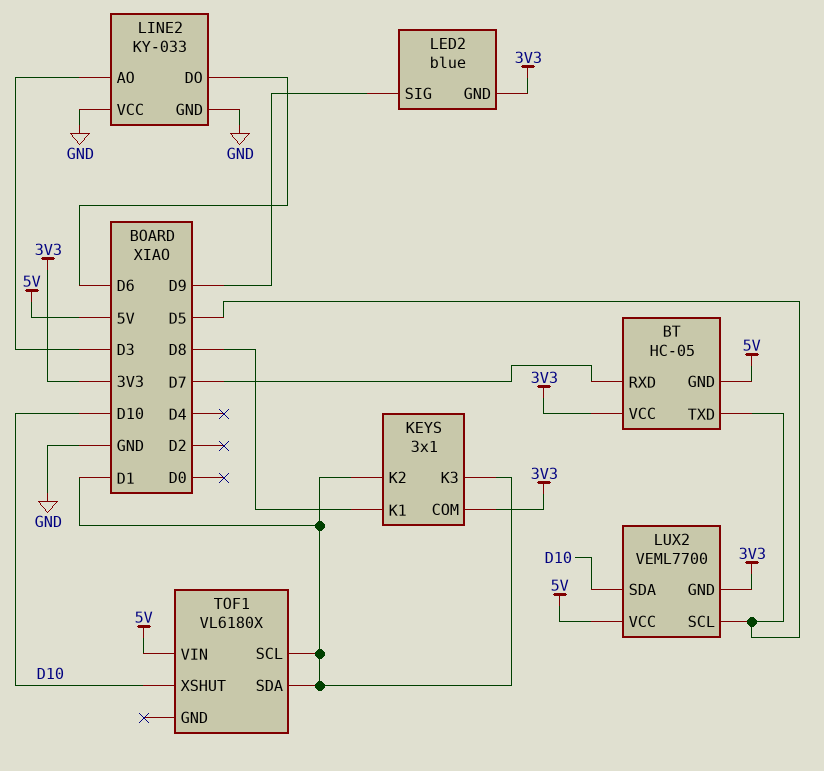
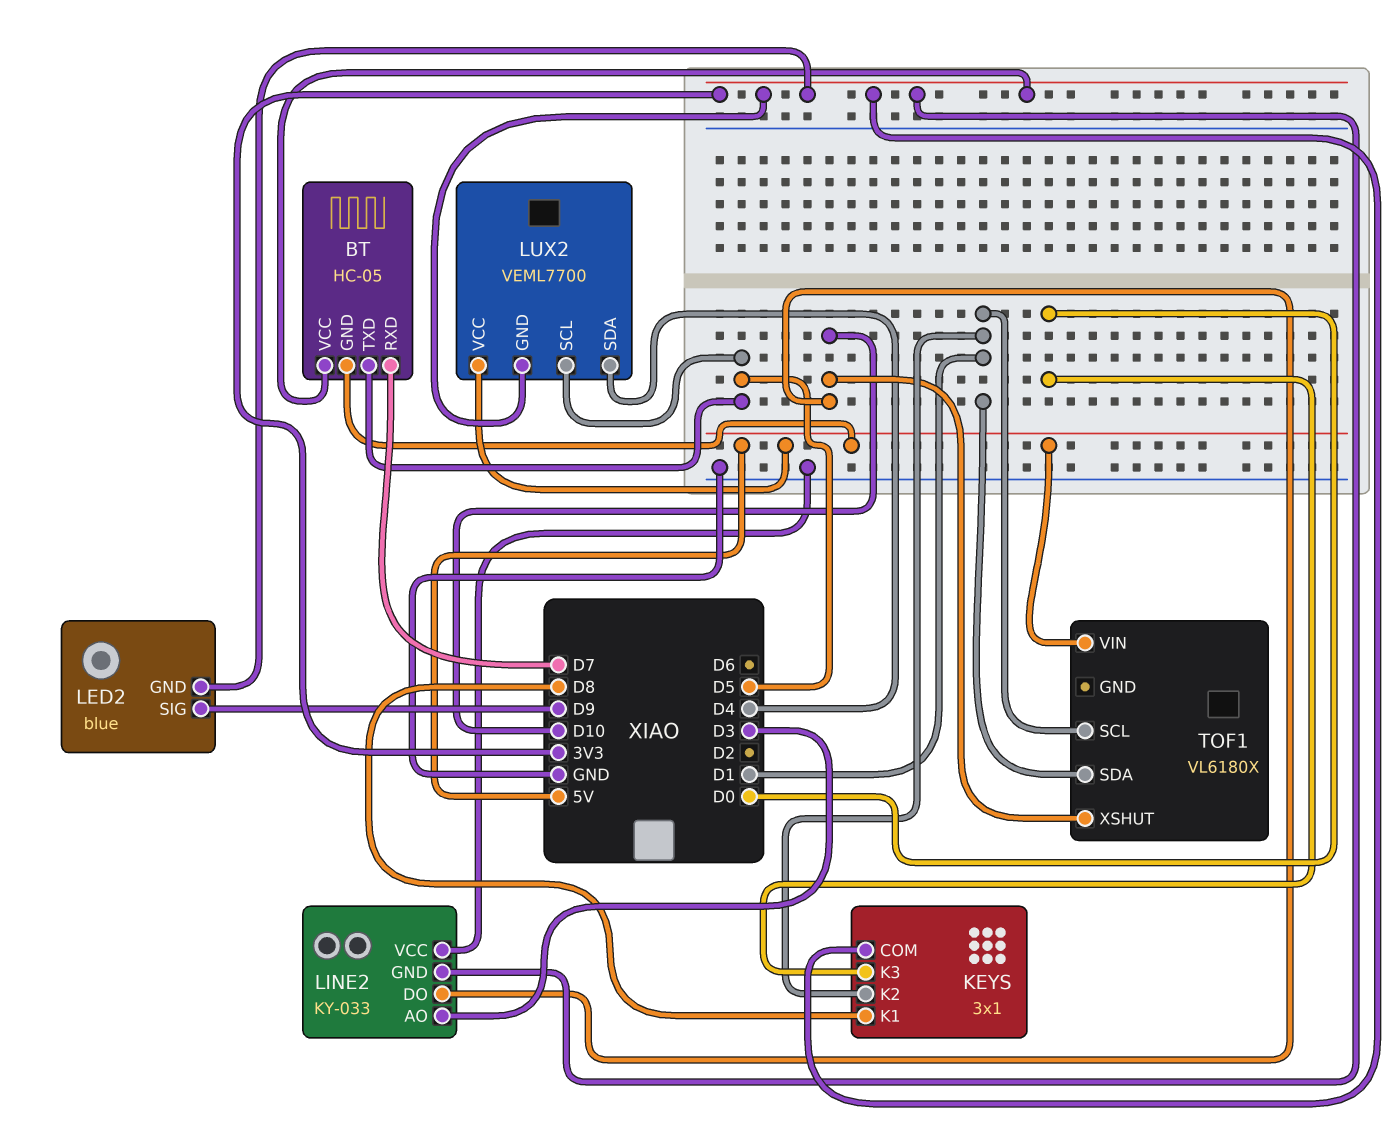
KEYS pin K3: D1 -> D0
LINE2 pin DO: D6 -> D10
LINE2 pin GND: GND -> 3V3
LUX2 pin SDA: D10 -> D4

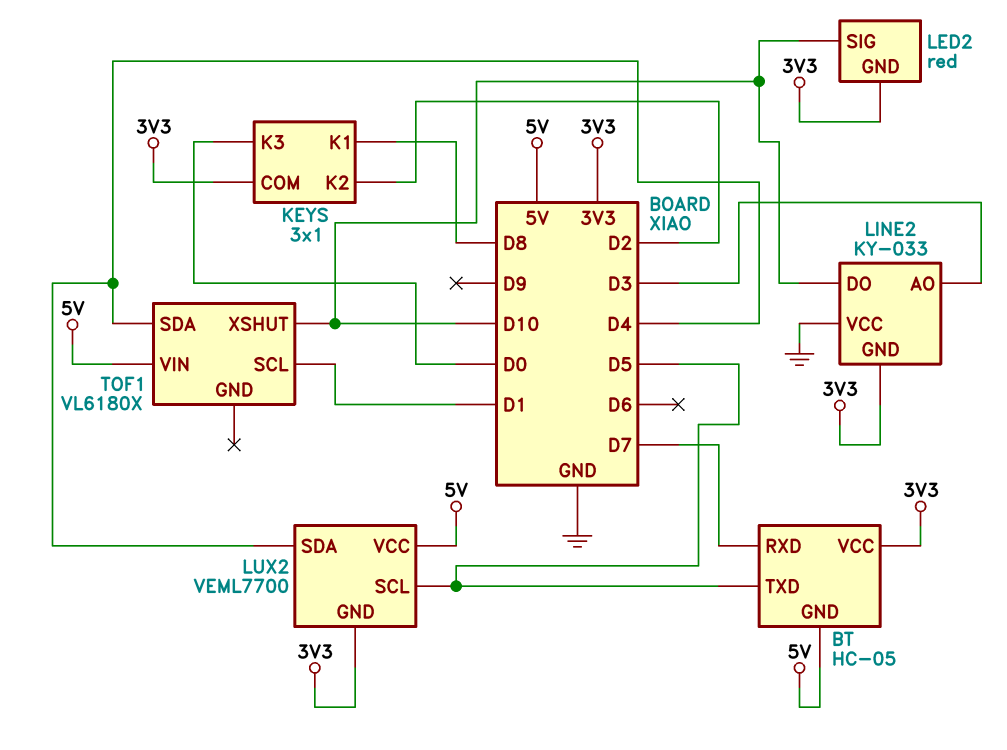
KEYS pin K2: D1 -> D2
LED2: blue -> red
LED2 pin SIG: D9 -> D10
TOF1 pin SDA: D1 -> D4

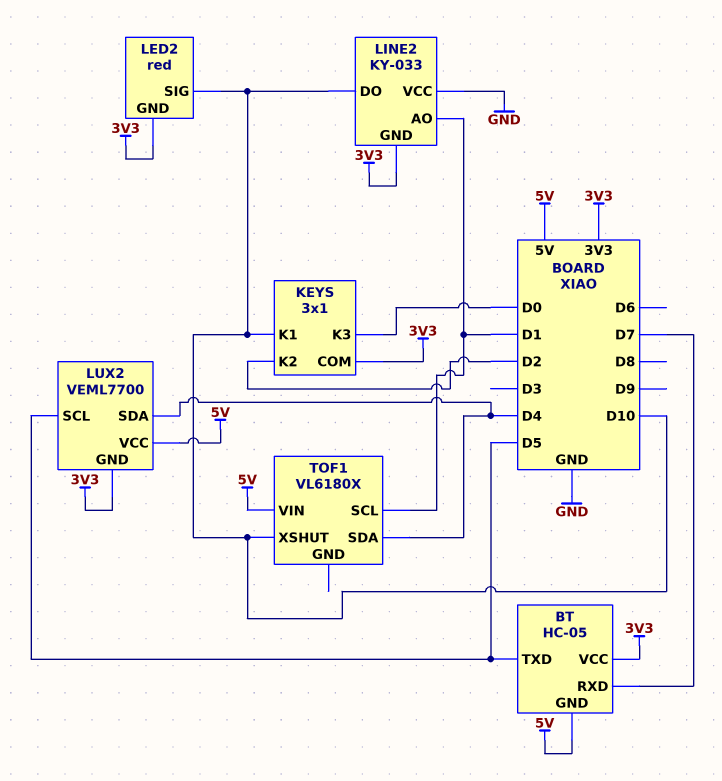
KEYS pin K1: D8 -> D10
LINE2 pin AO: D3 -> D1

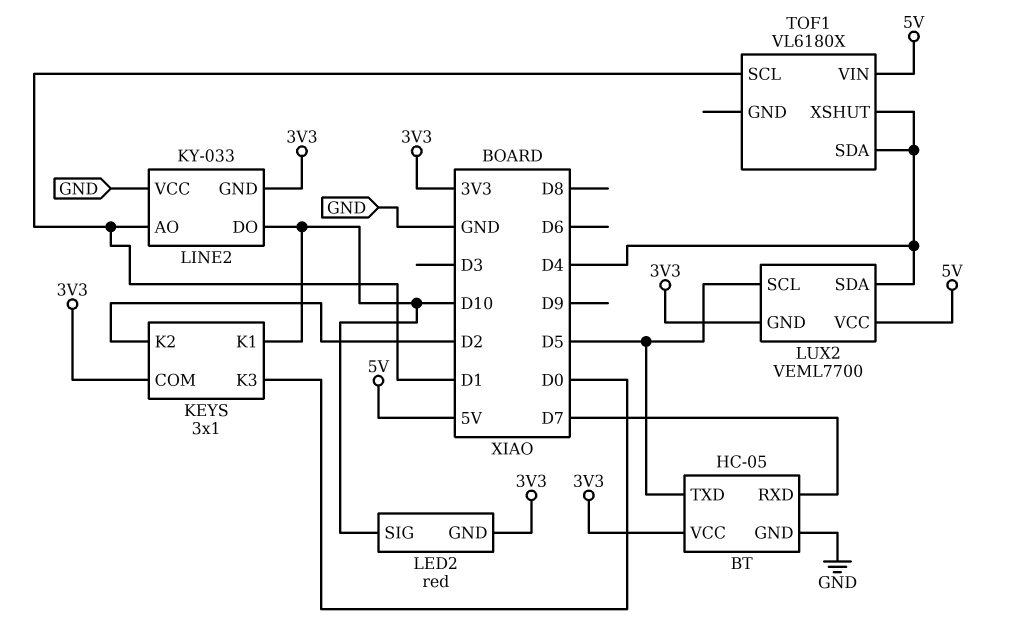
BT pin GND: 5V -> GND
TOF1 pin XSHUT: D10 -> D4

